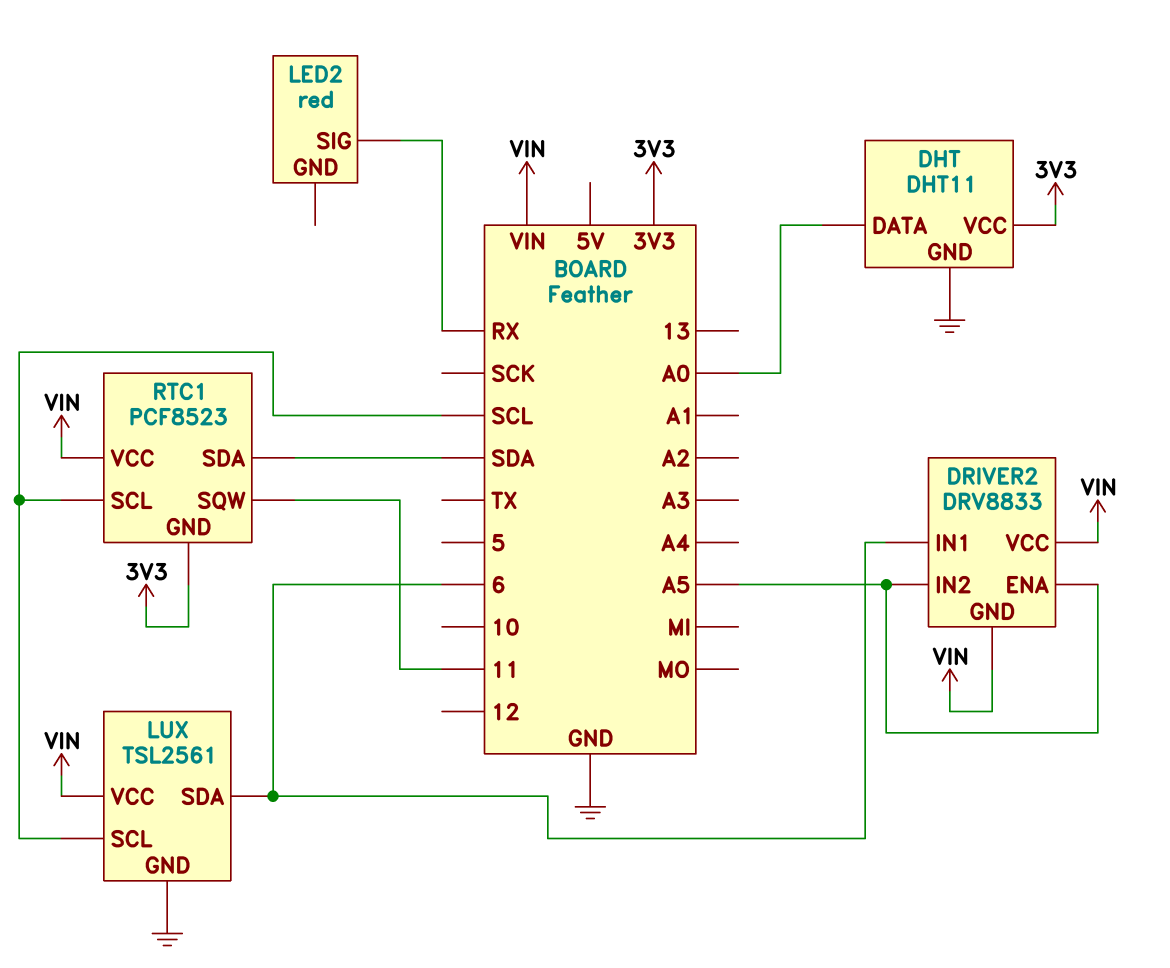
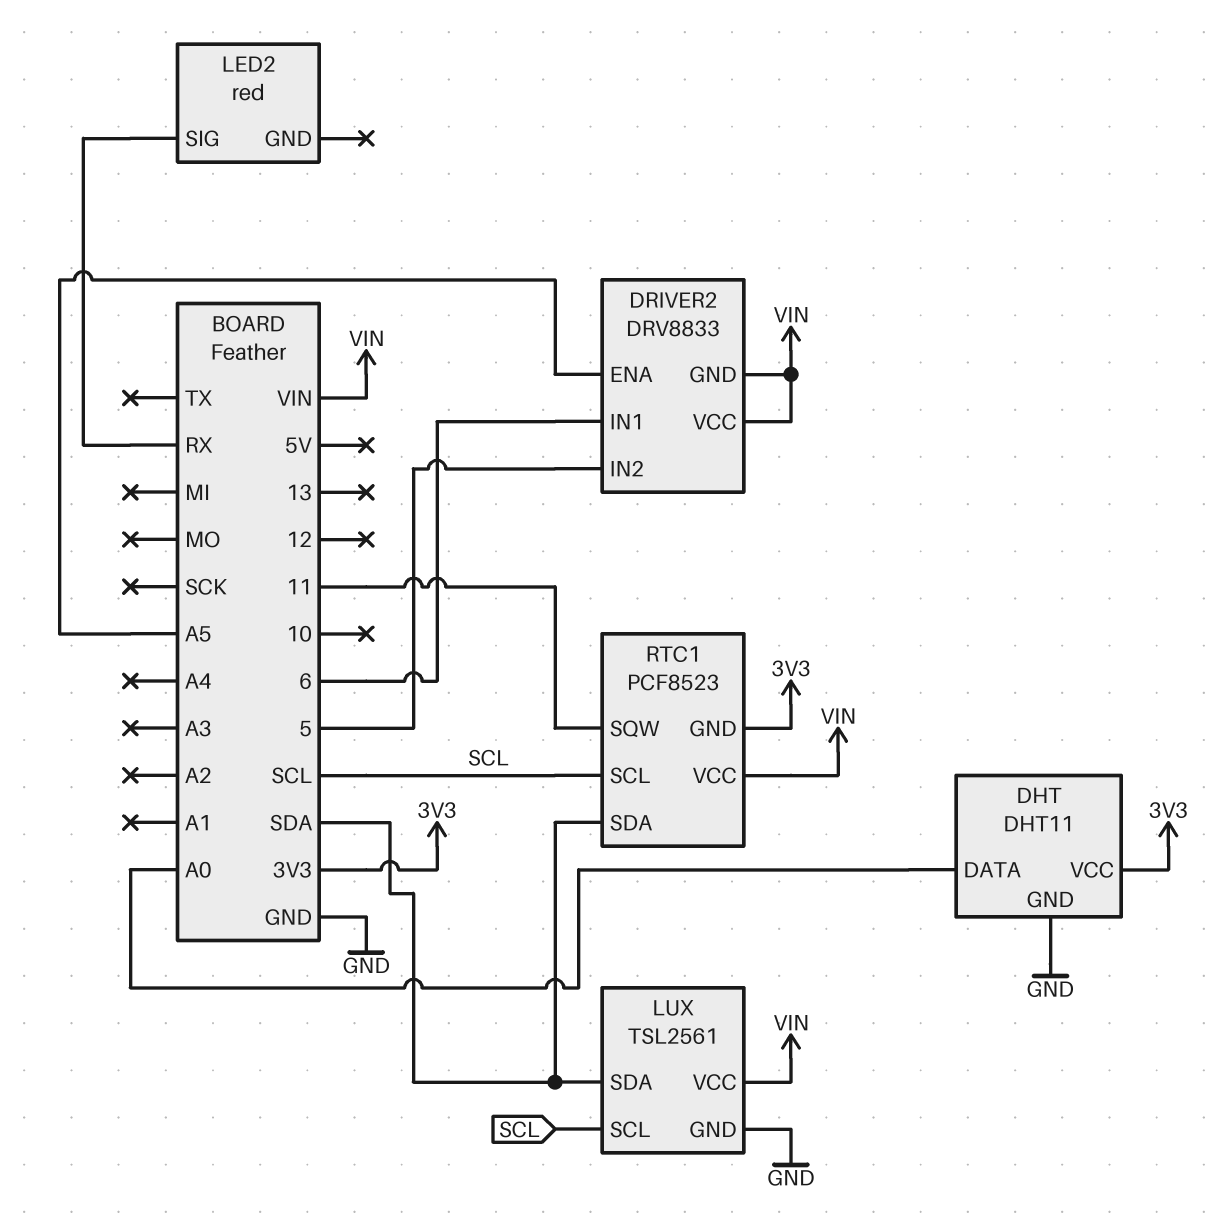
DRIVER2 pin IN2: A5 -> 5
LUX pin SDA: 6 -> SDA

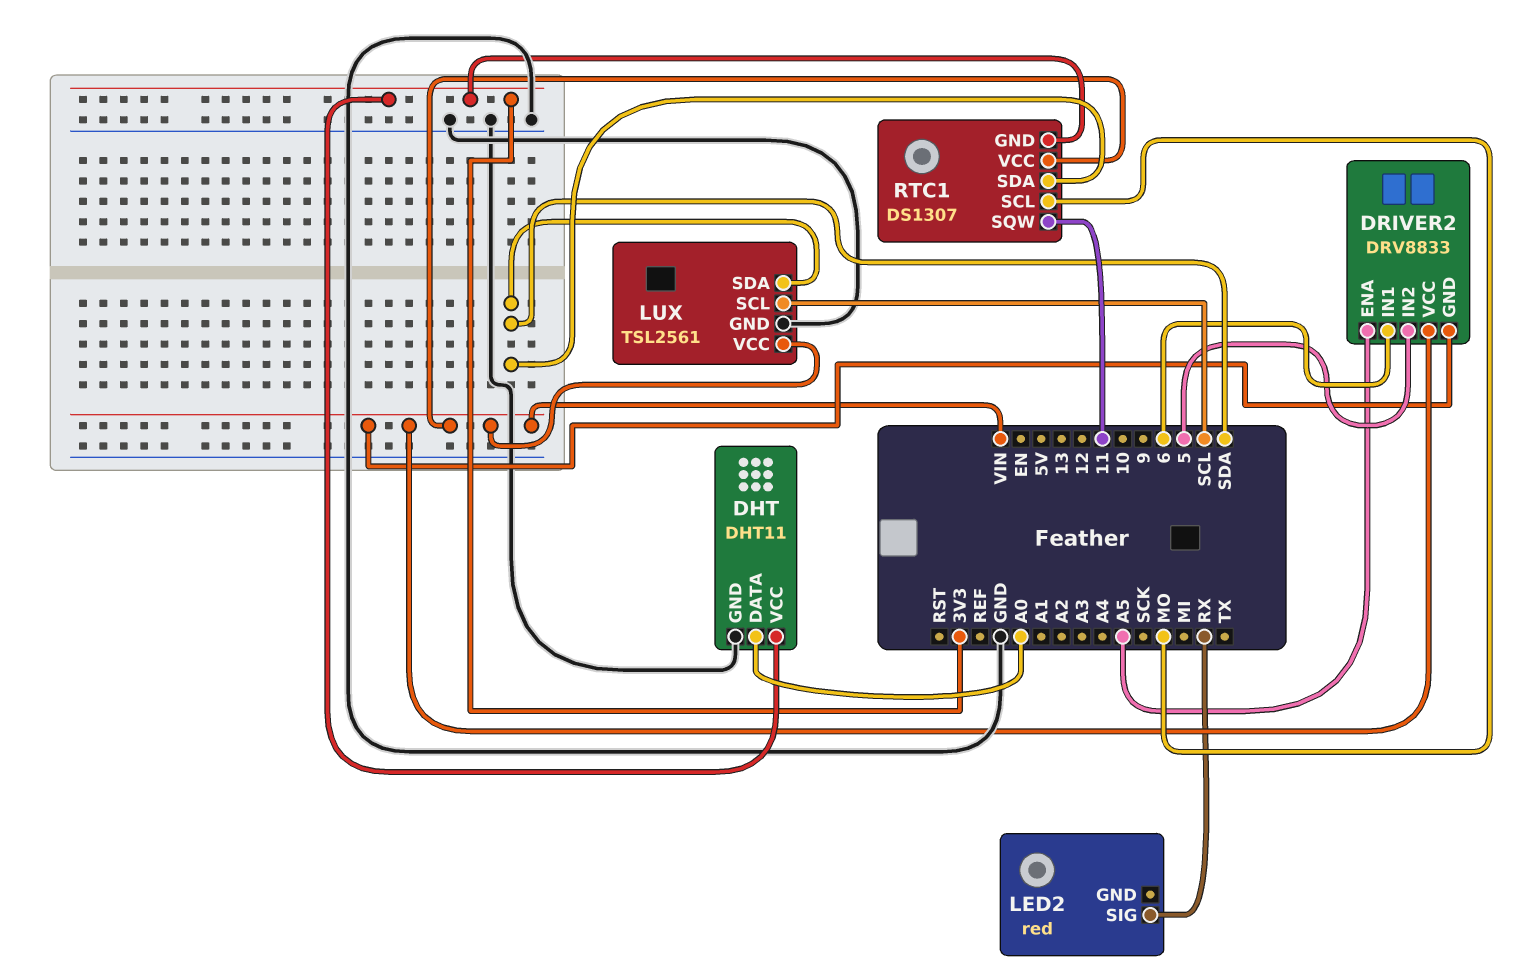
RTC1: PCF8523 -> DS1307
RTC1 pin SCL: SCL -> MO

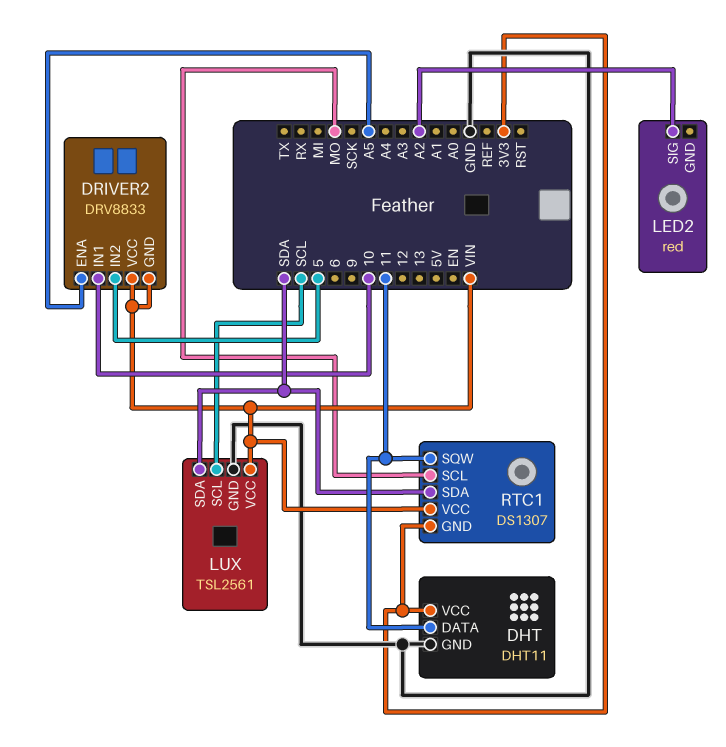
DHT pin DATA: A0 -> 11
DRIVER2 pin IN1: 6 -> 10
LED2 pin SIG: RX -> A2

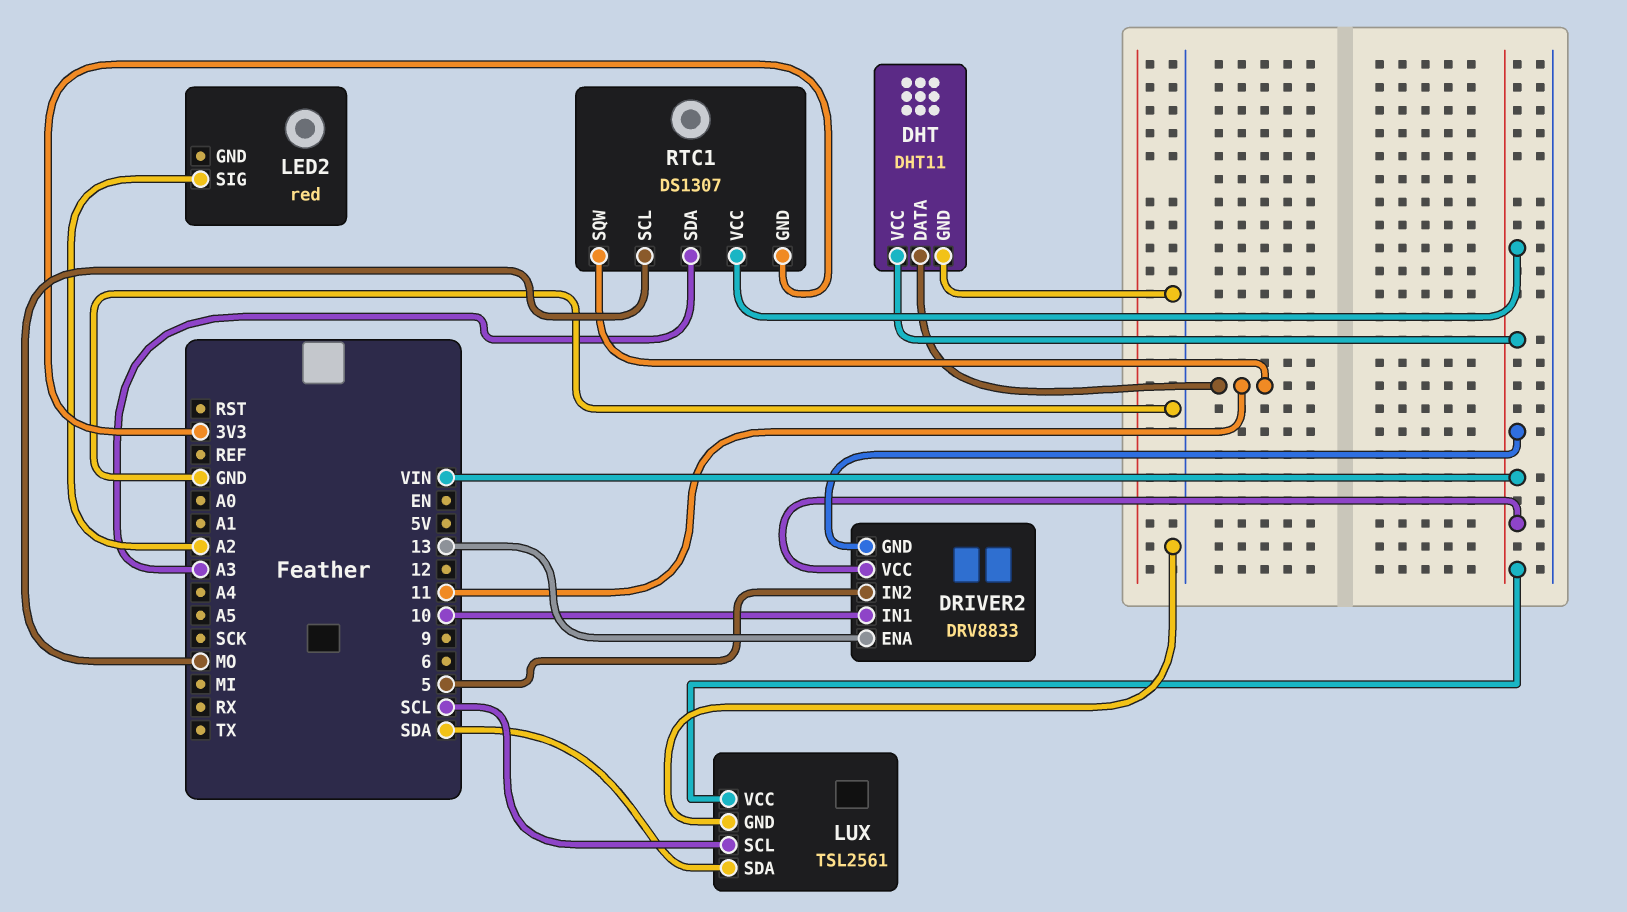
DHT pin VCC: 3V3 -> VIN
DRIVER2 pin ENA: A5 -> 13
RTC1 pin SDA: SDA -> A3

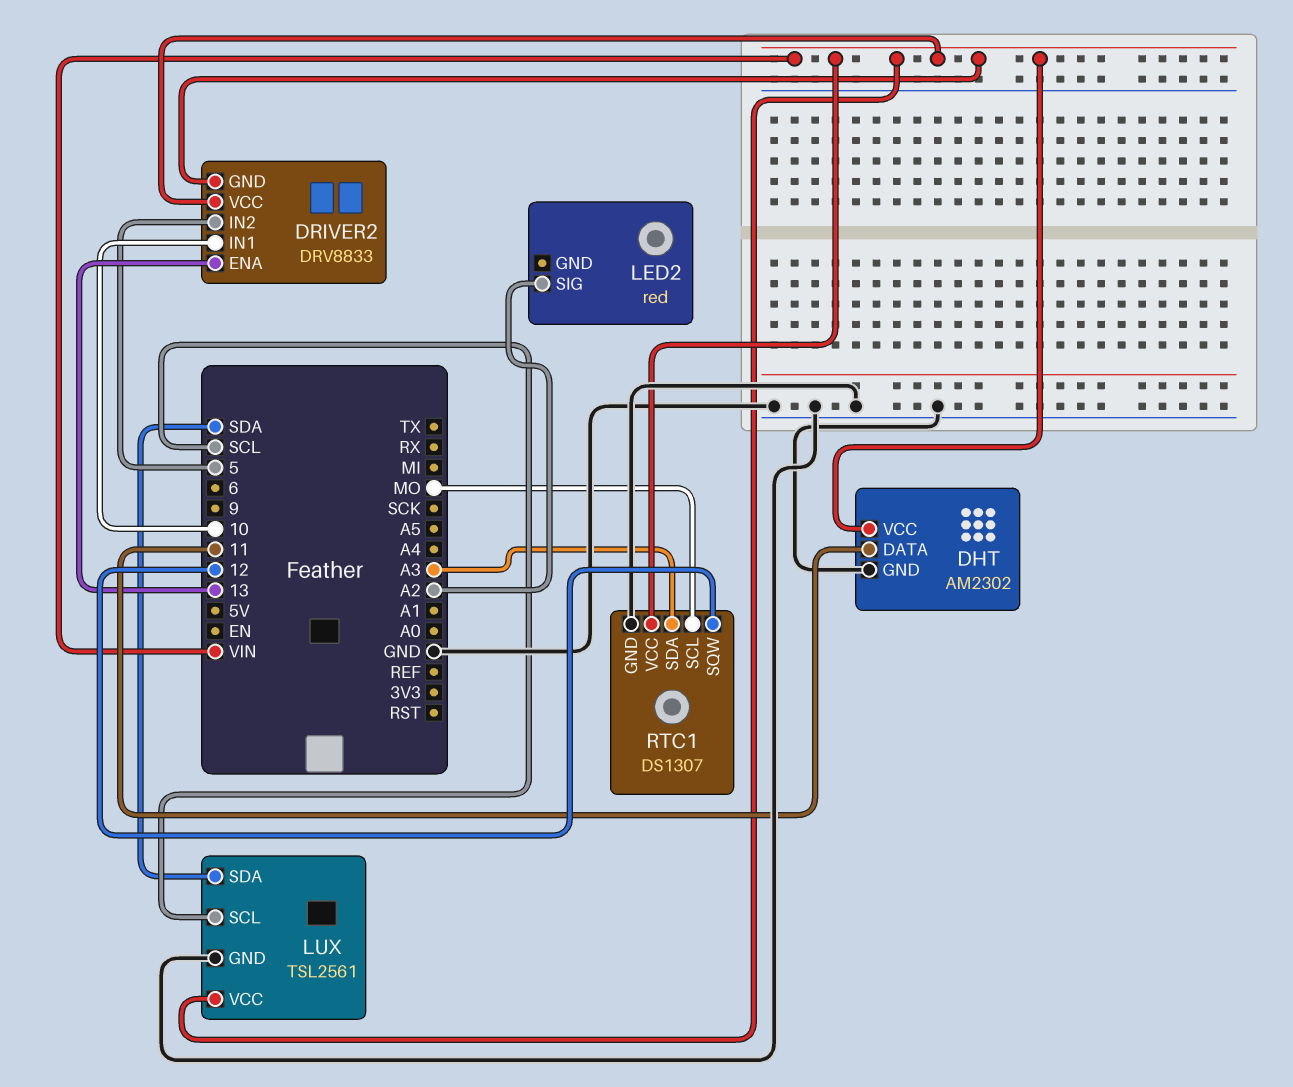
DHT: DHT11 -> AM2302
RTC1 pin GND: 3V3 -> GND
RTC1 pin SQW: 11 -> 12

